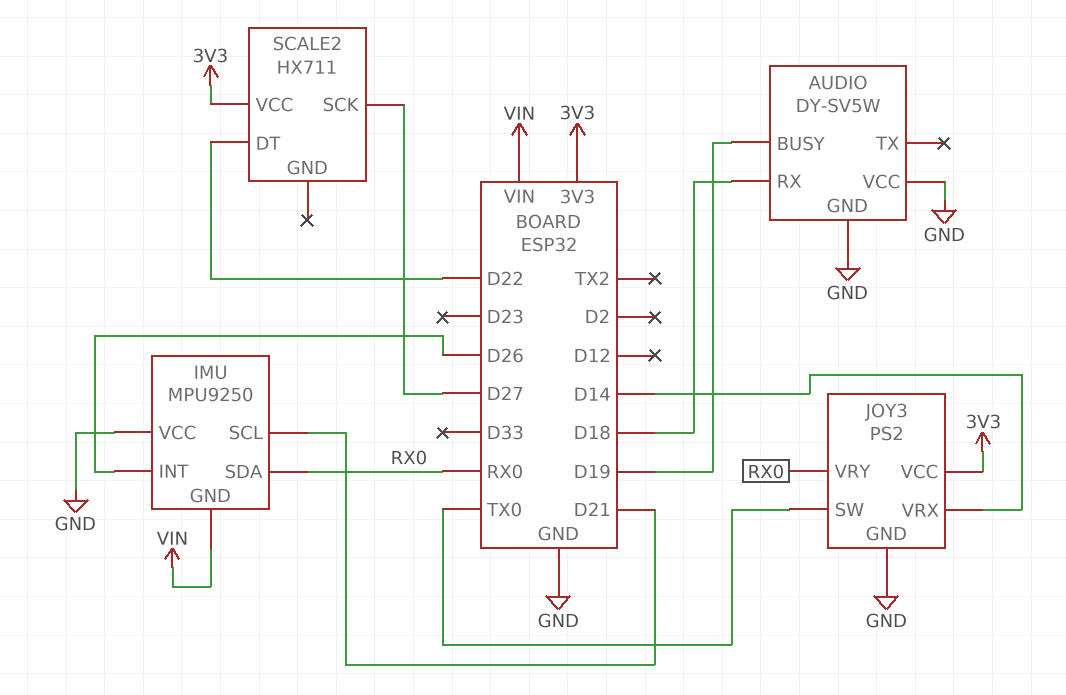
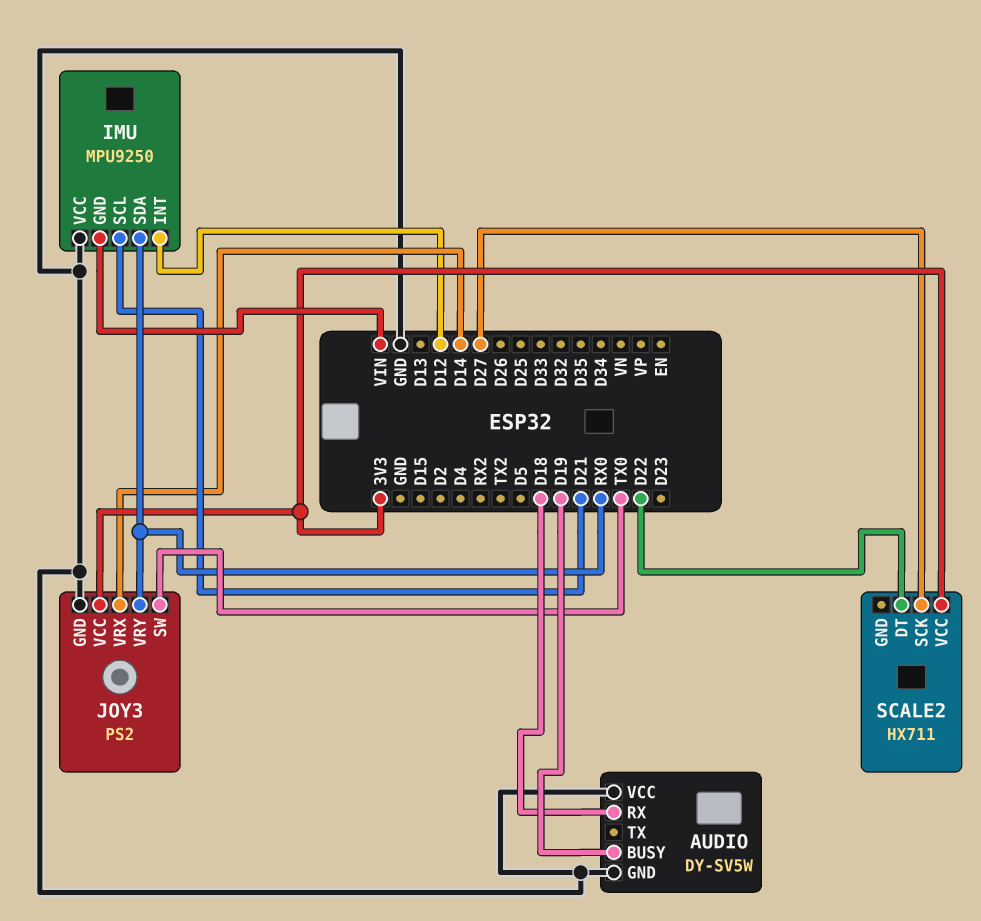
IMU pin INT: D26 -> D12

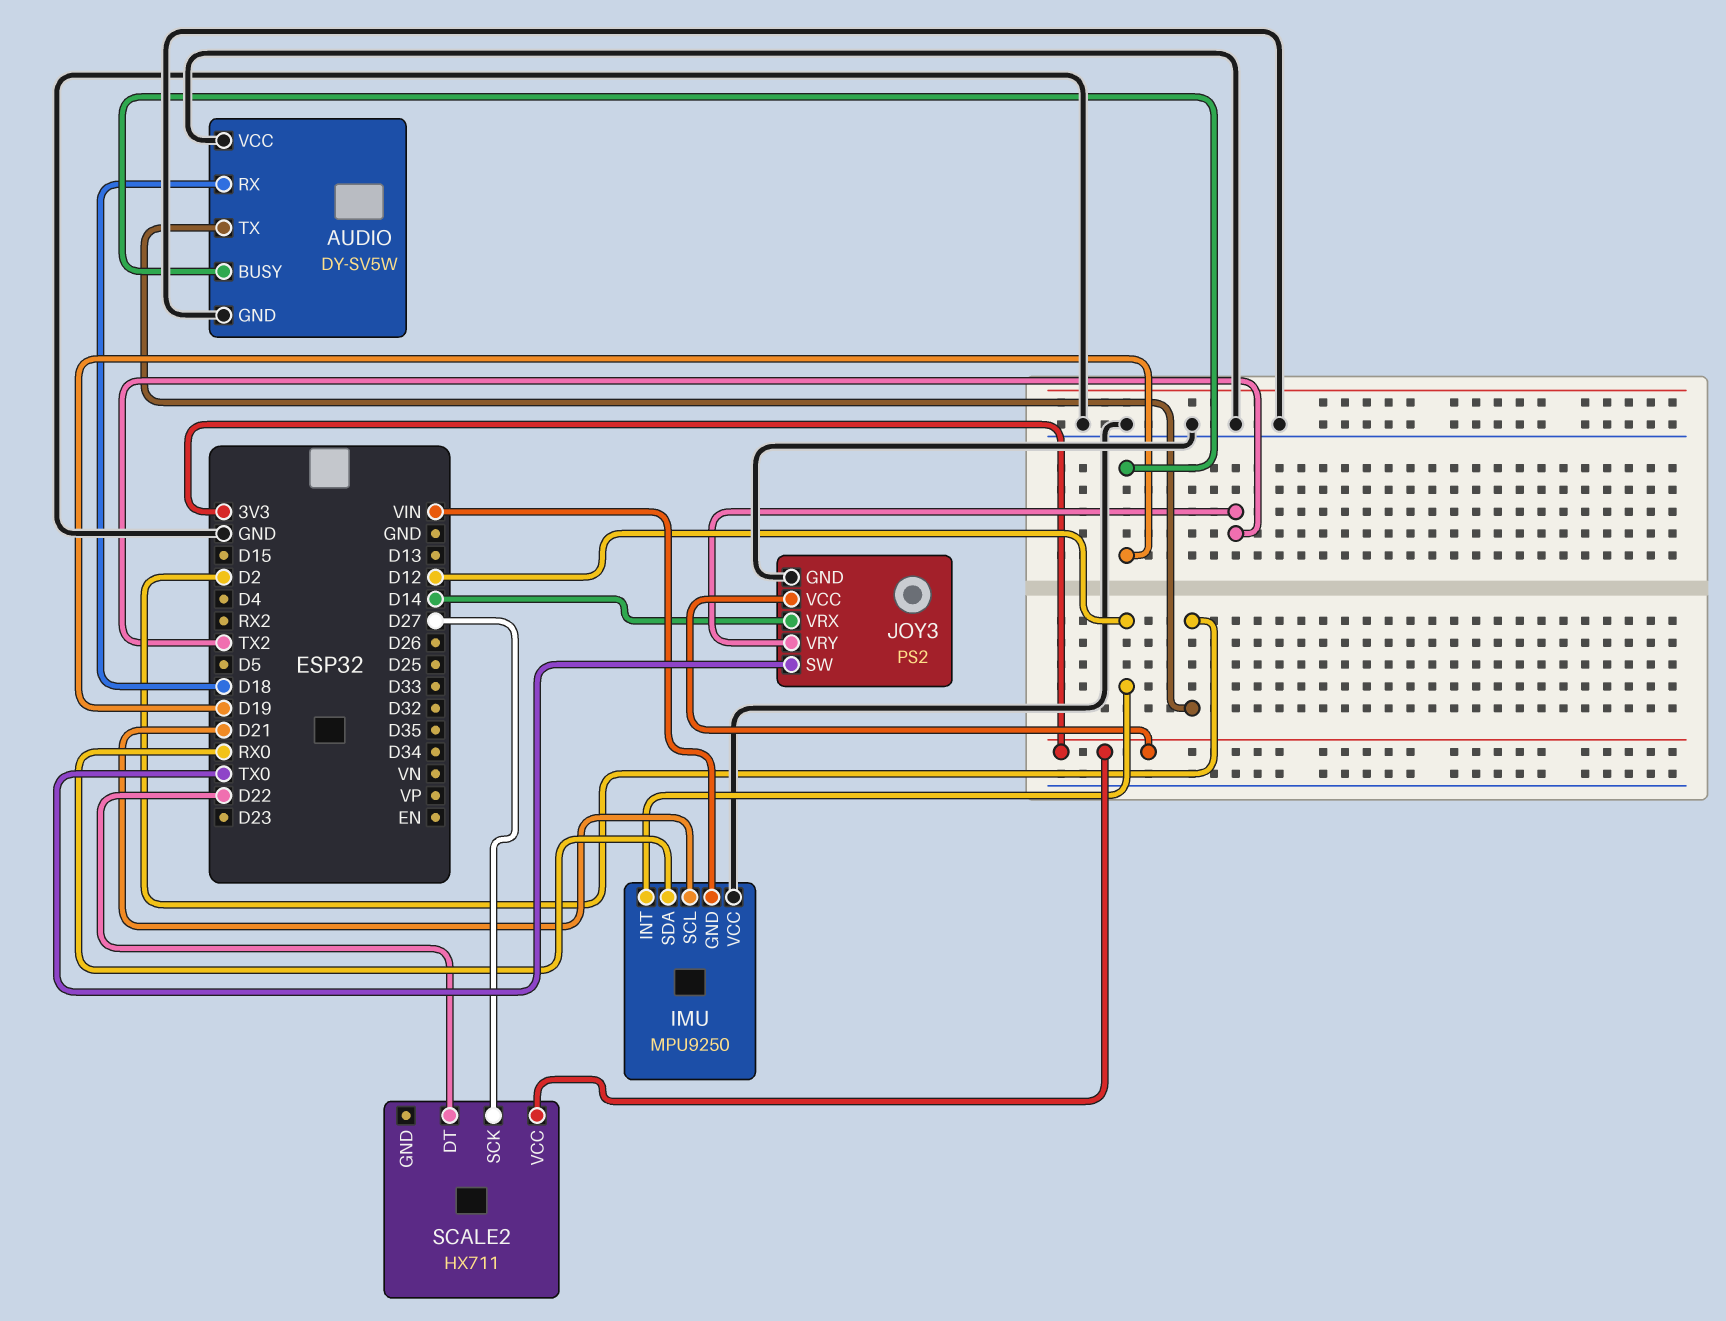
AUDIO pin TX: none -> D2
JOY3 pin VRY: RX0 -> TX2

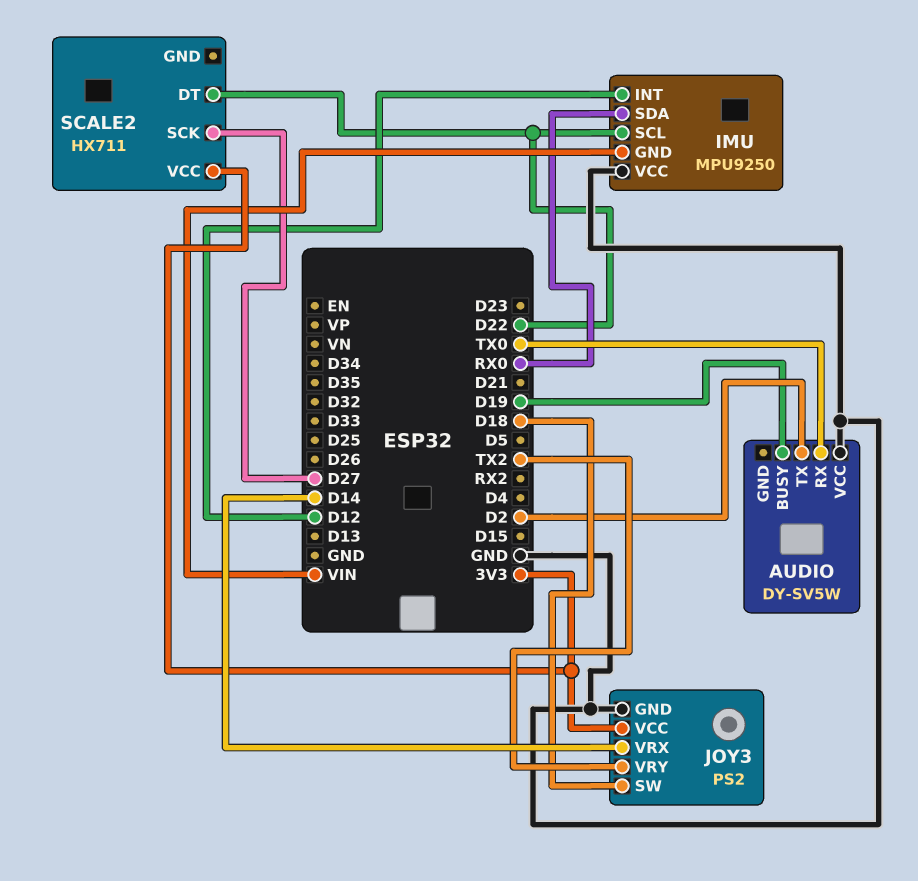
AUDIO pin GND: GND -> none
AUDIO pin RX: D18 -> TX0
IMU pin SCL: D21 -> D22
JOY3 pin SW: TX0 -> D18

